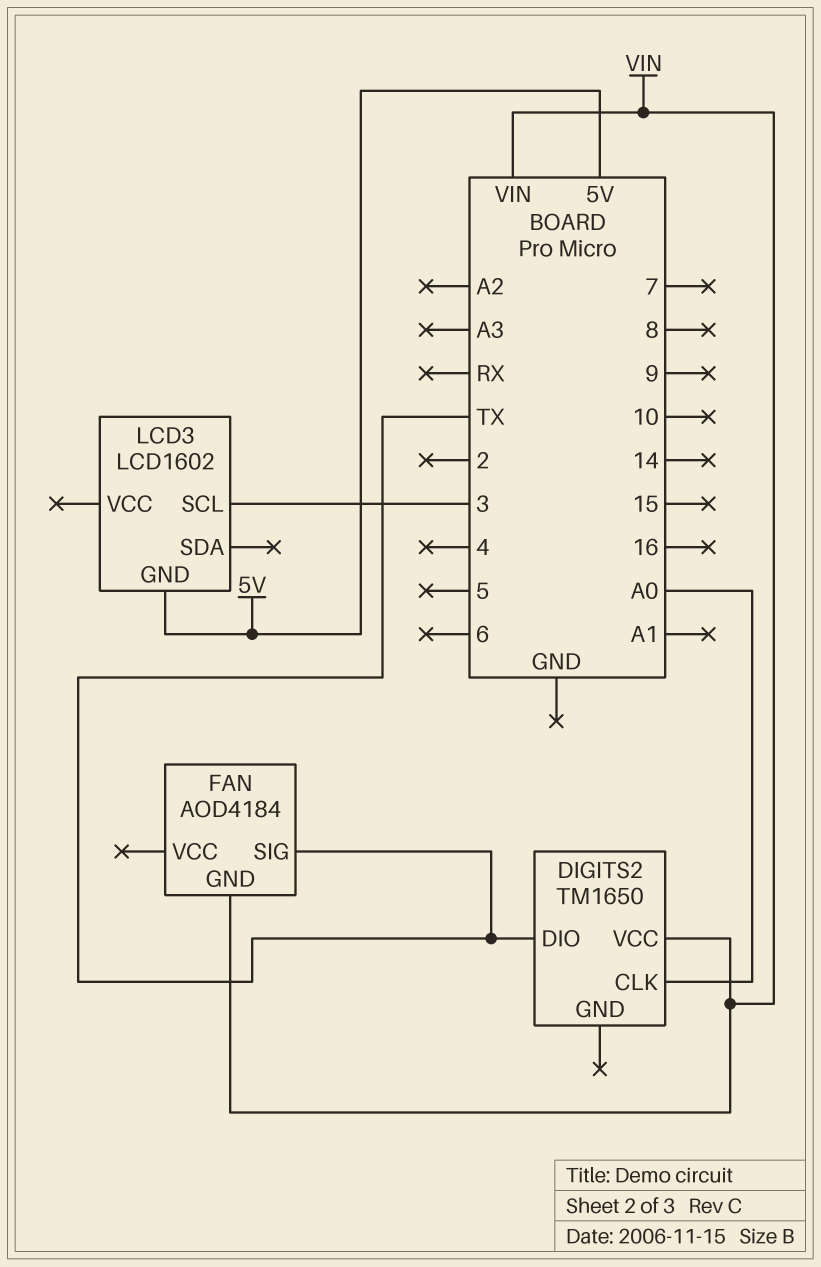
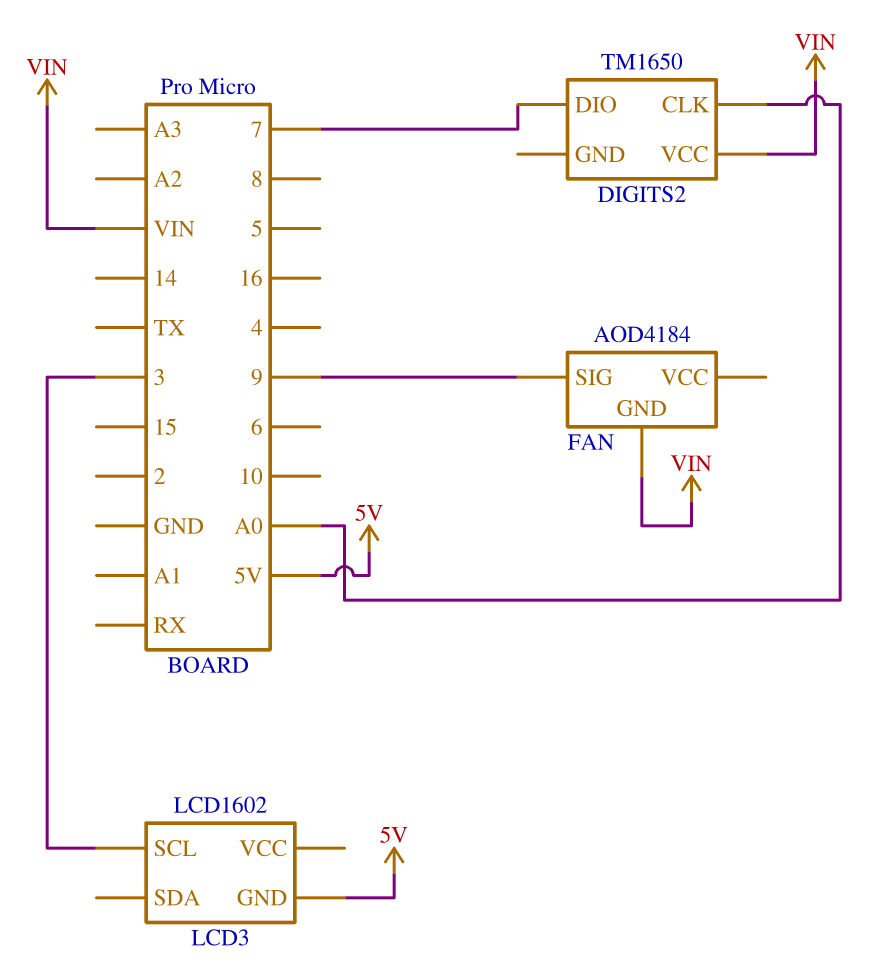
DIGITS2 pin DIO: TX -> 7
FAN pin SIG: TX -> 9

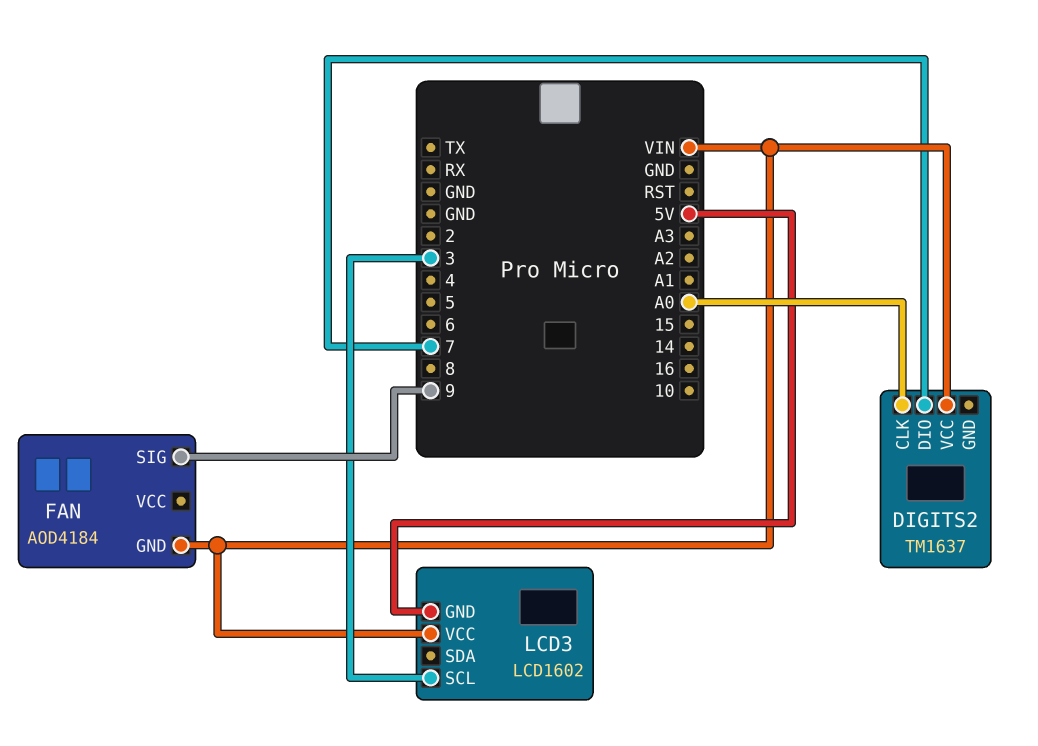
DIGITS2: TM1650 -> TM1637
LCD3 pin VCC: none -> VIN

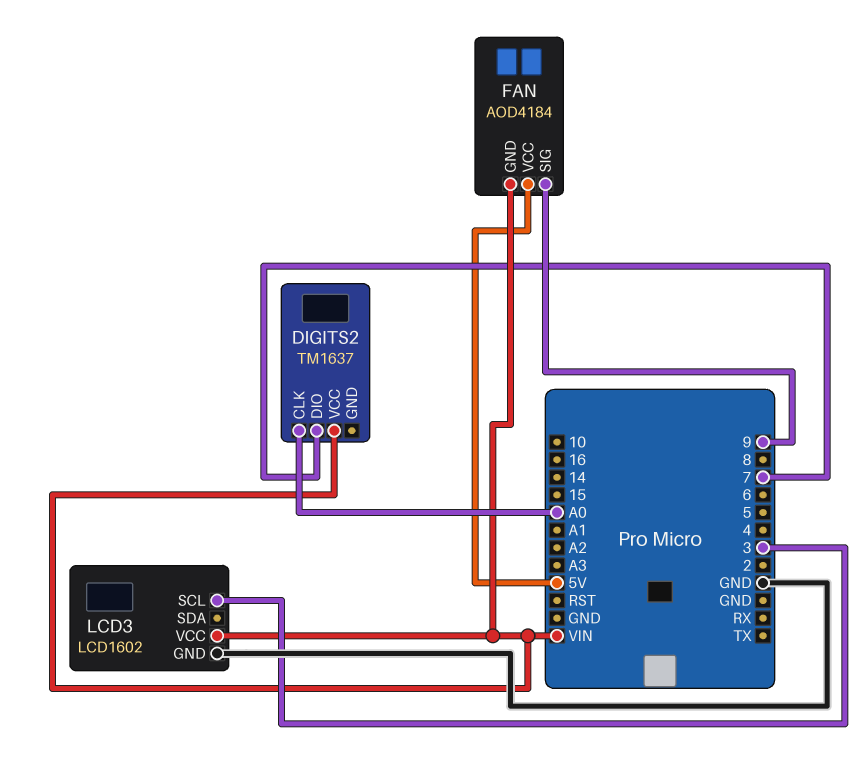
FAN pin VCC: none -> 5V
LCD3 pin GND: 5V -> GND

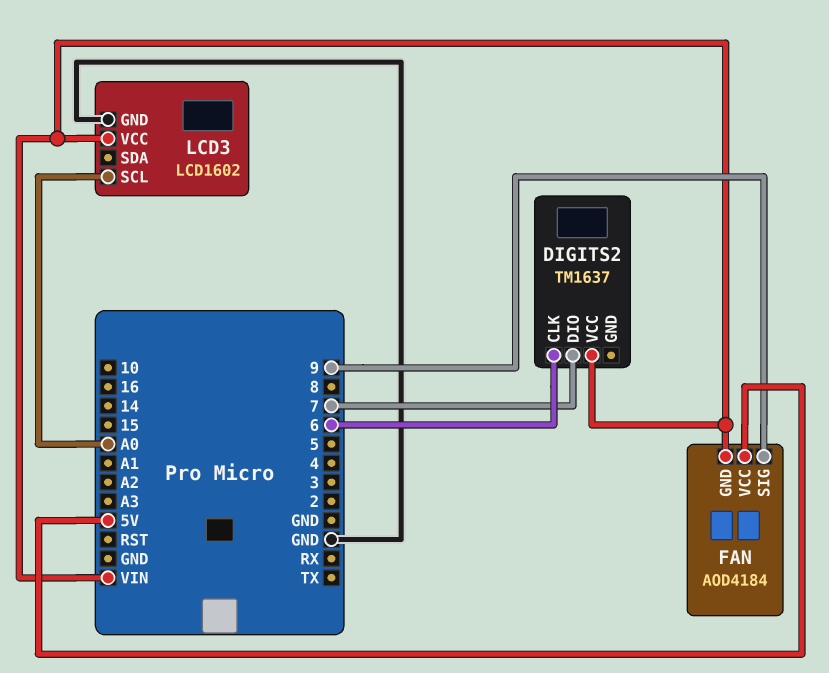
DIGITS2 pin CLK: A0 -> 6
LCD3 pin SCL: 3 -> A0

